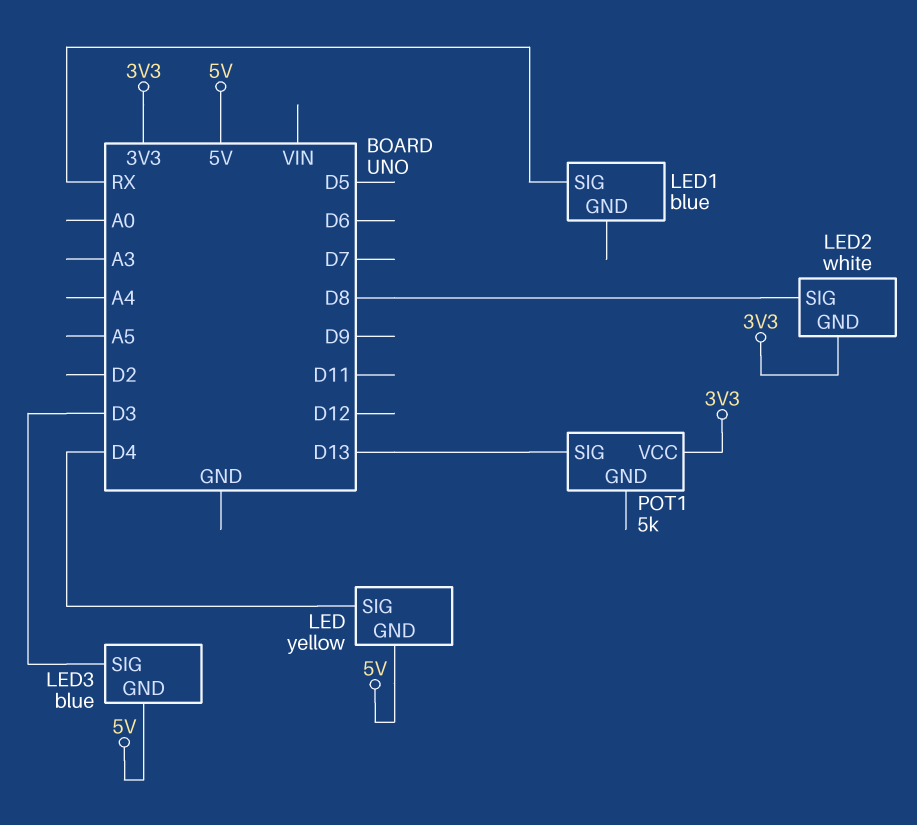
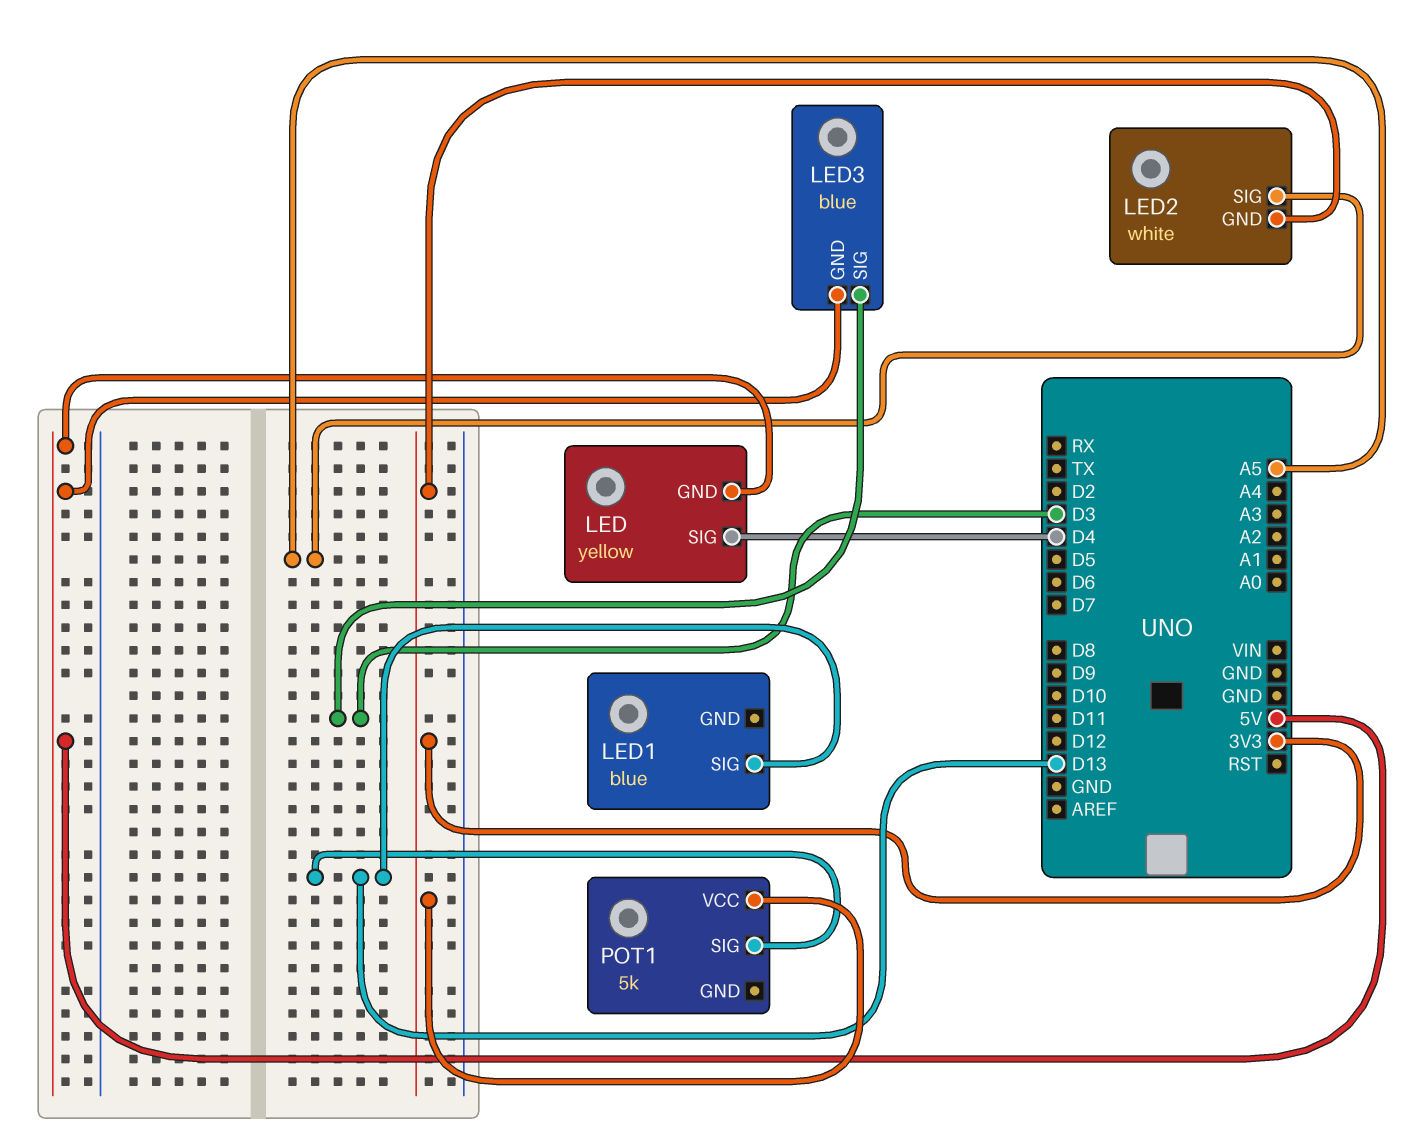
LED1 pin SIG: RX -> D13
LED2 pin SIG: D8 -> A5

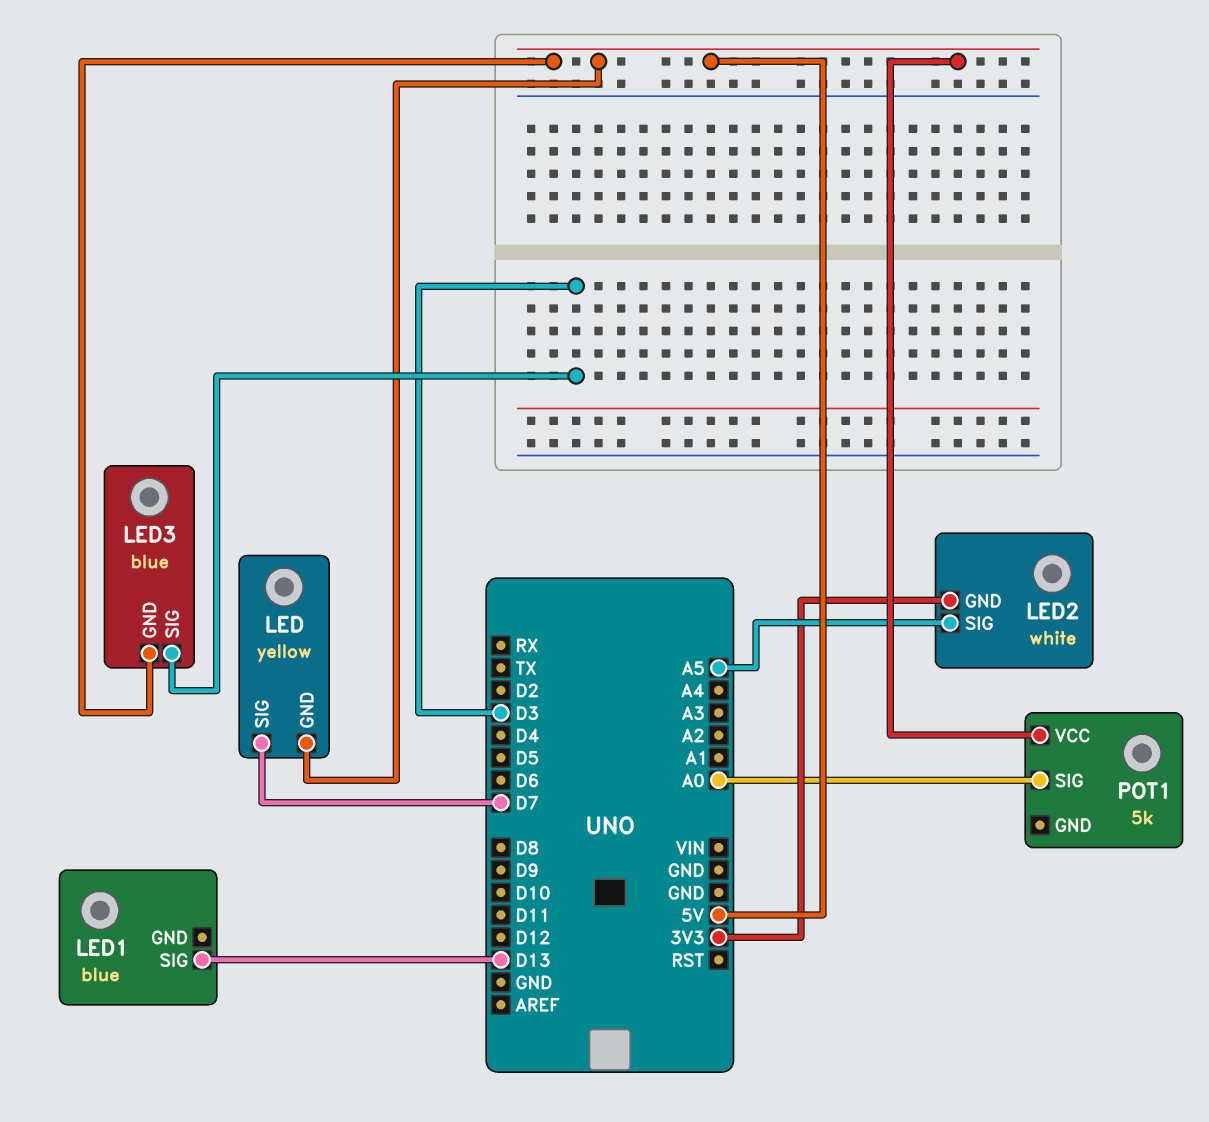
LED pin SIG: D4 -> D7
POT1 pin SIG: D13 -> A0
POT1 pin VCC: 3V3 -> 5V

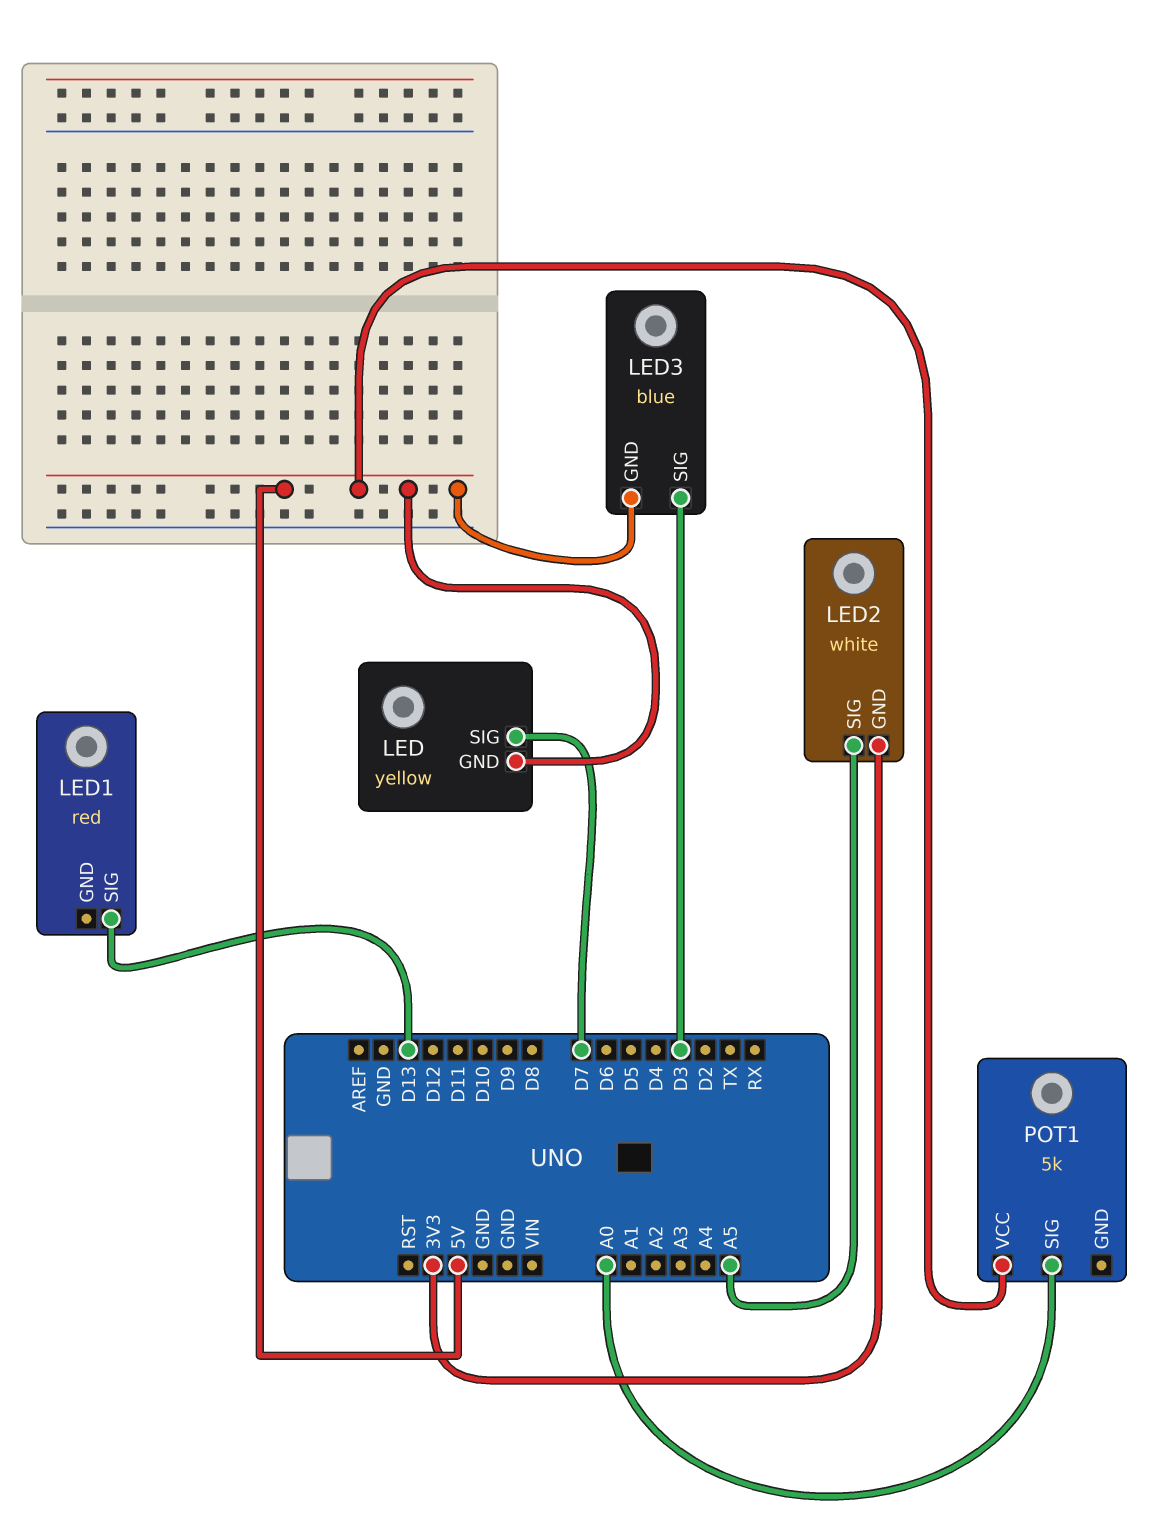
LED1: blue -> red

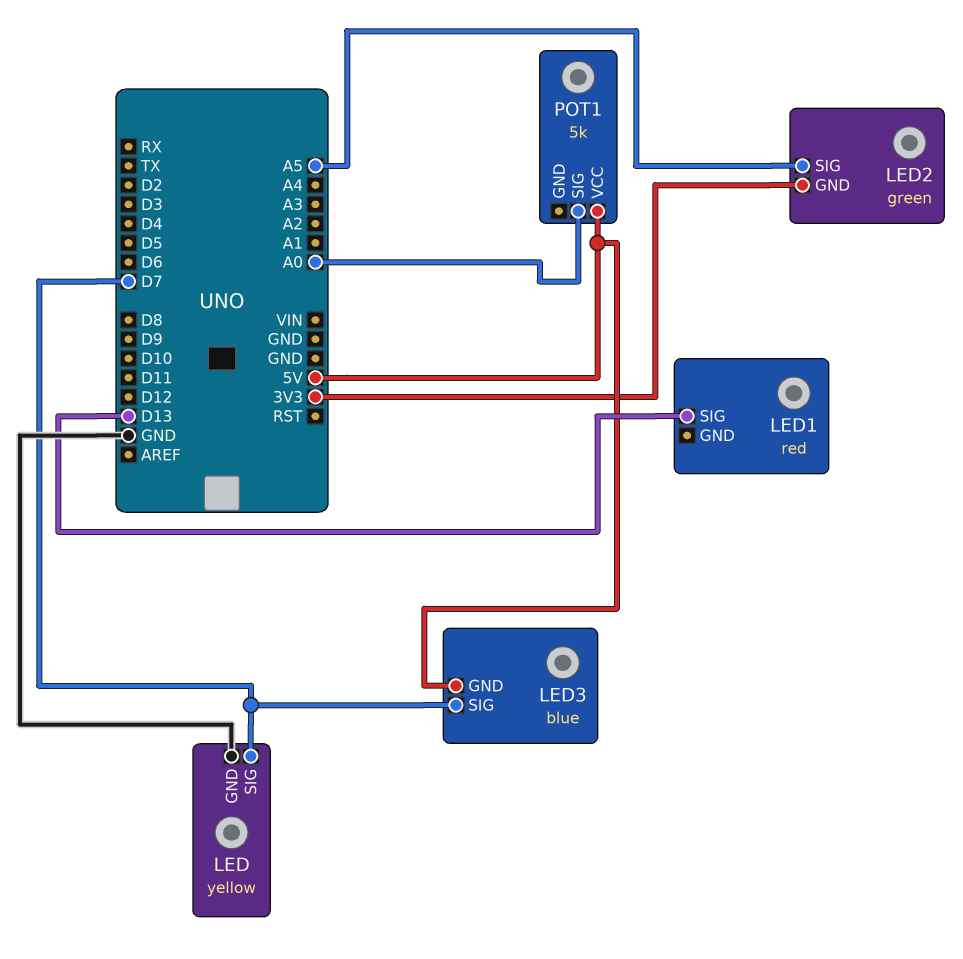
LED pin GND: 5V -> GND
LED2: white -> green
LED3 pin SIG: D3 -> D7

